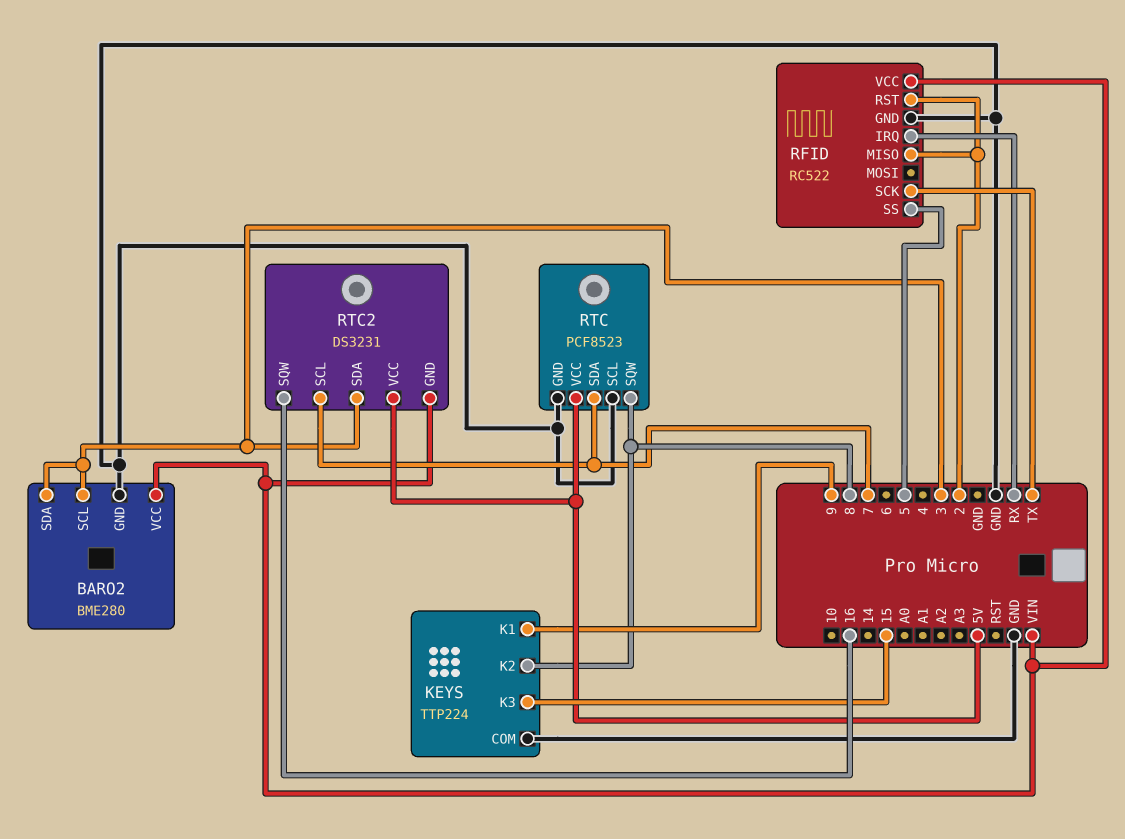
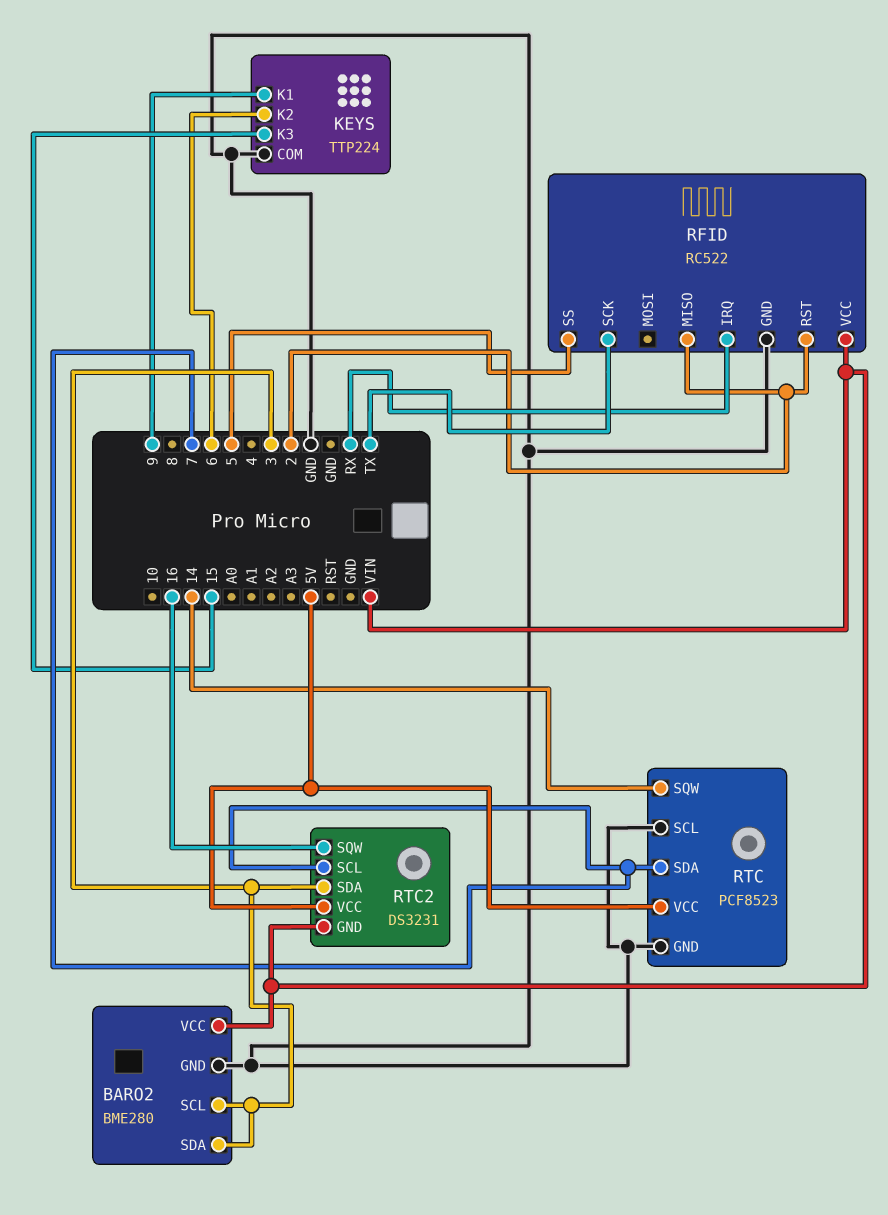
KEYS pin K2: 8 -> 6
RTC pin SQW: 8 -> 14

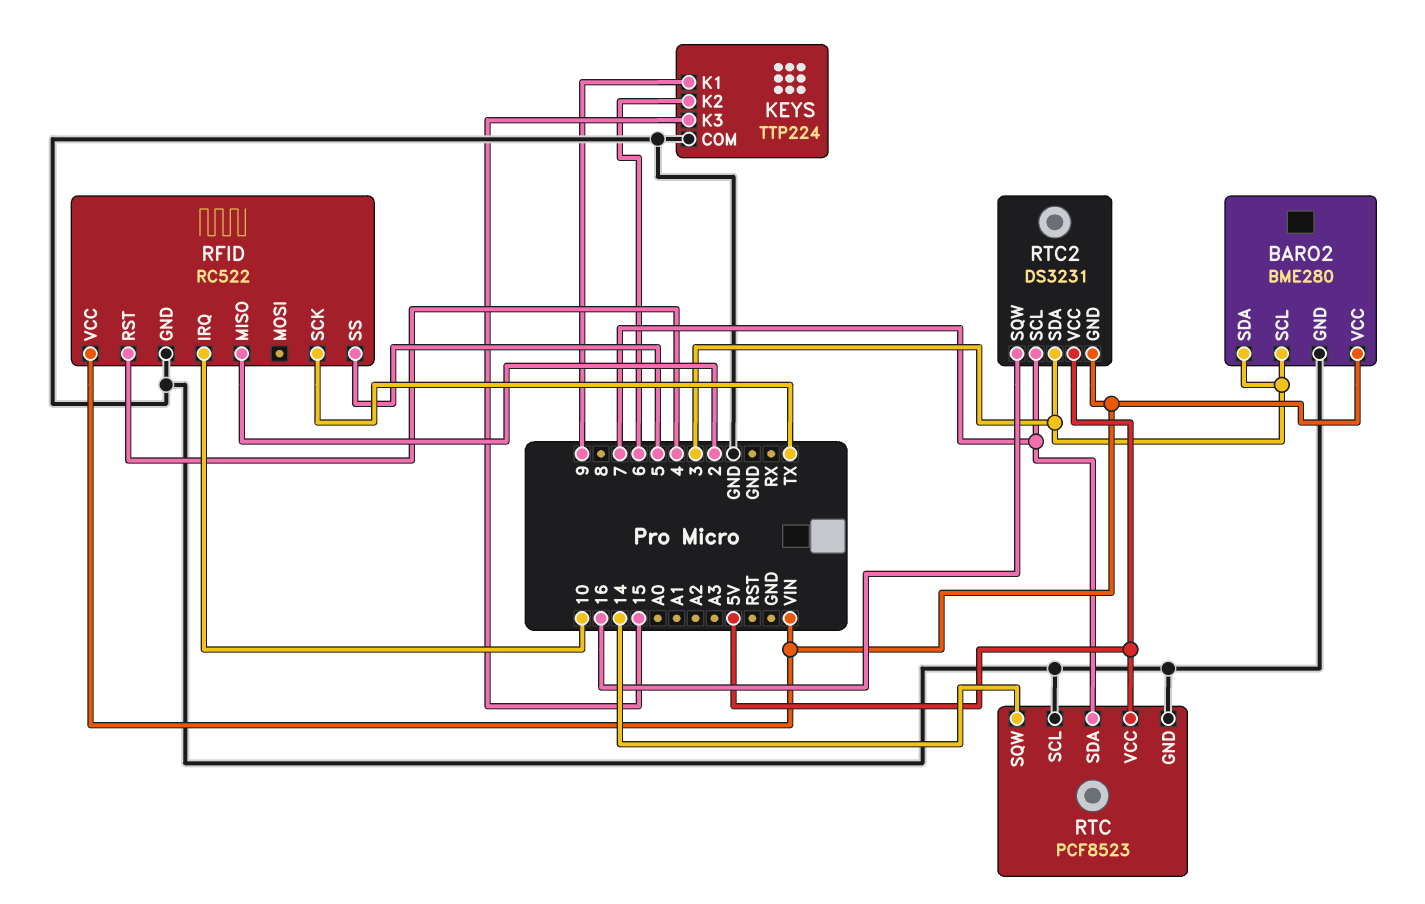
RFID pin IRQ: RX -> 10
RFID pin RST: 2 -> 4

